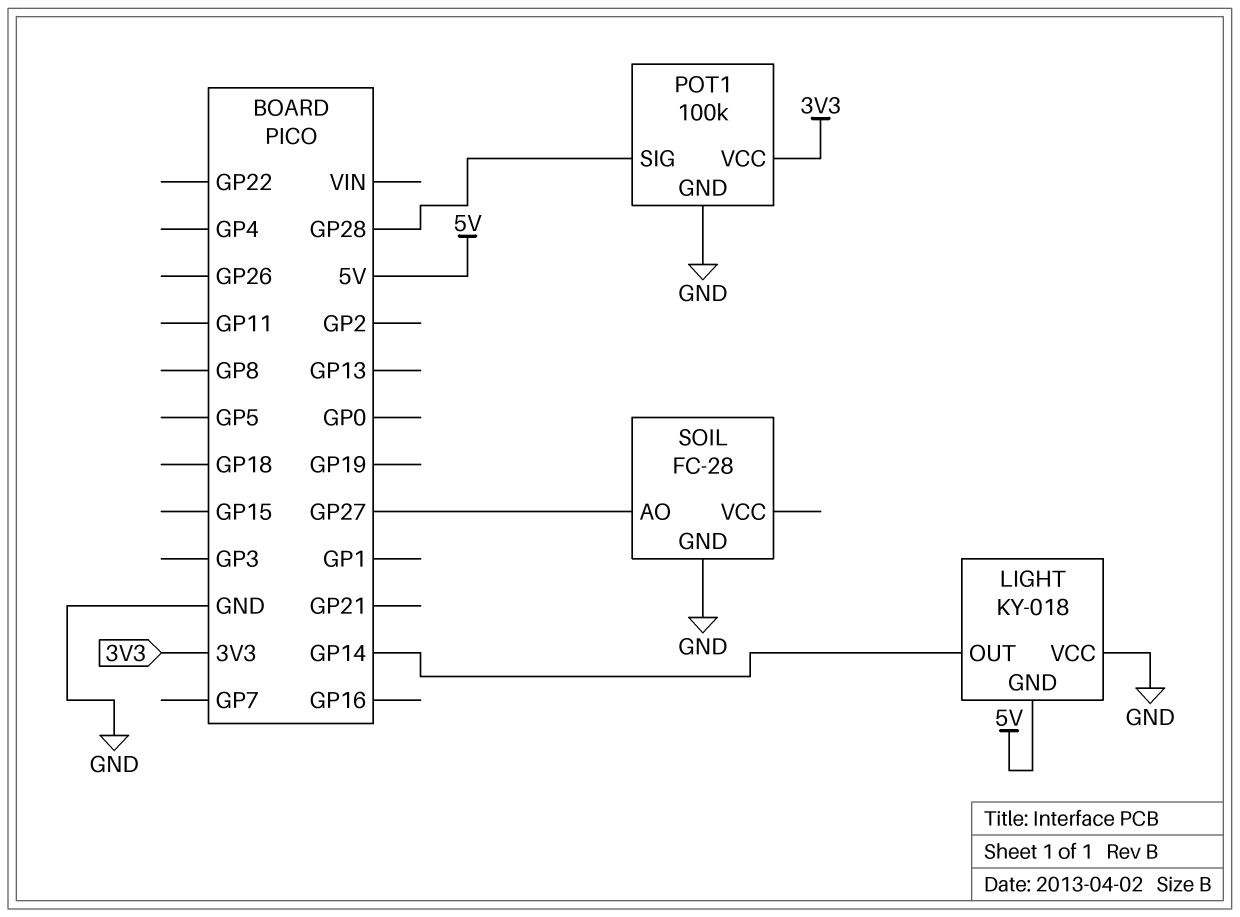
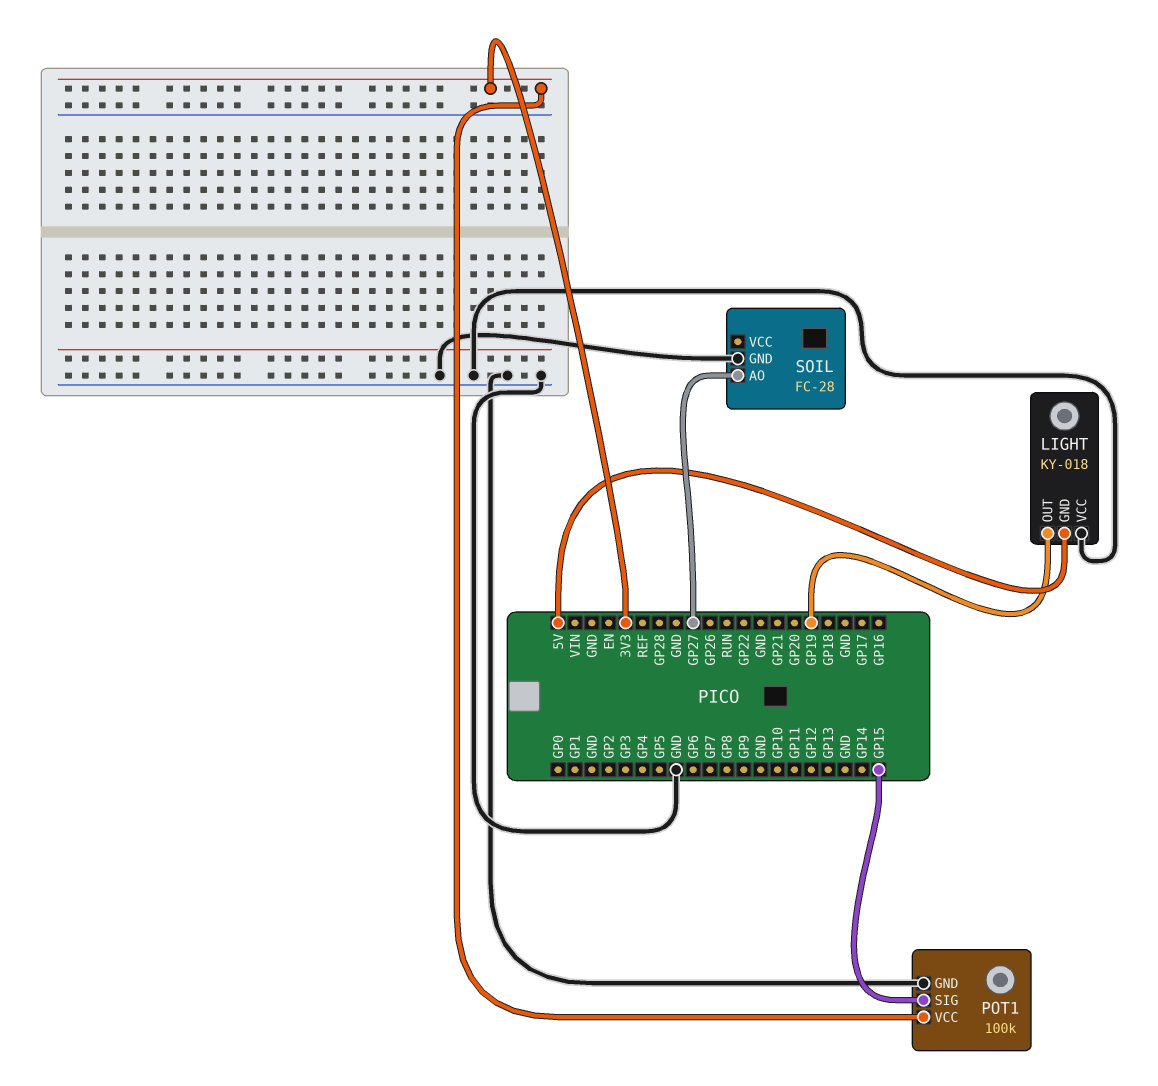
LIGHT pin OUT: GP14 -> GP19
POT1 pin SIG: GP28 -> GP15

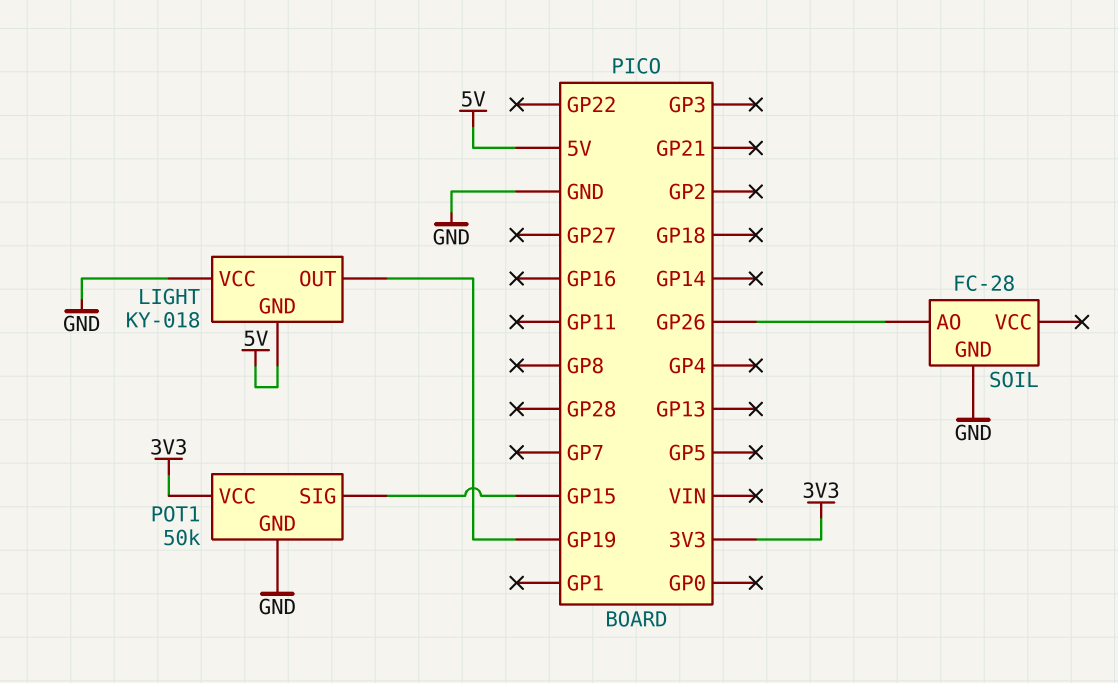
POT1: 100k -> 50k
SOIL pin AO: GP27 -> GP26

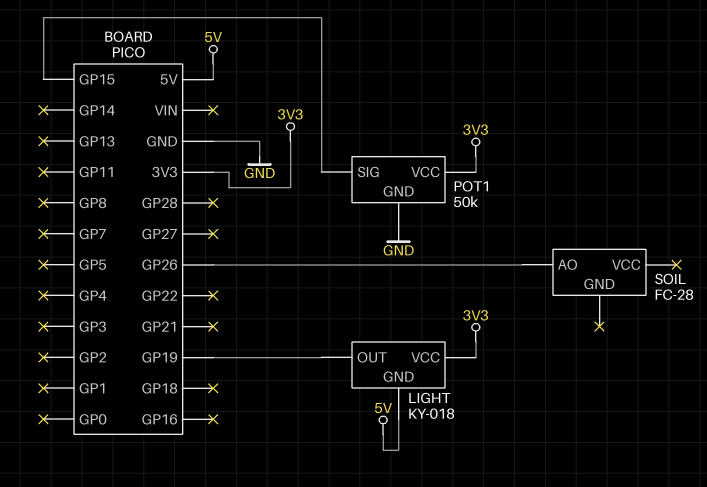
LIGHT pin VCC: GND -> 3V3
SOIL pin GND: GND -> none

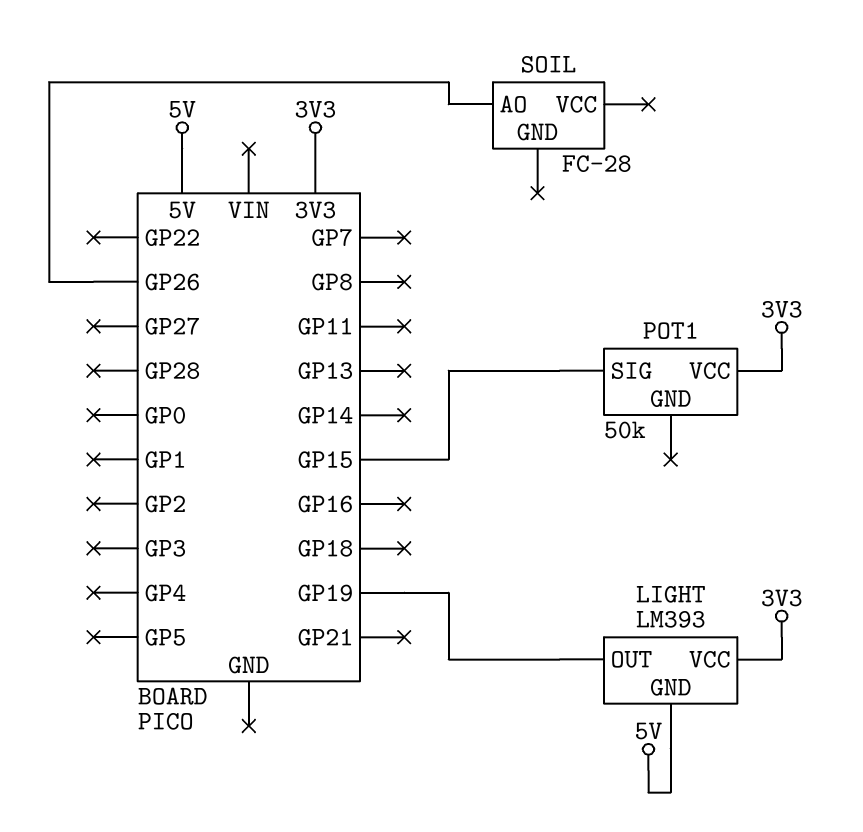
LIGHT: KY-018 -> LM393
POT1 pin GND: GND -> none

